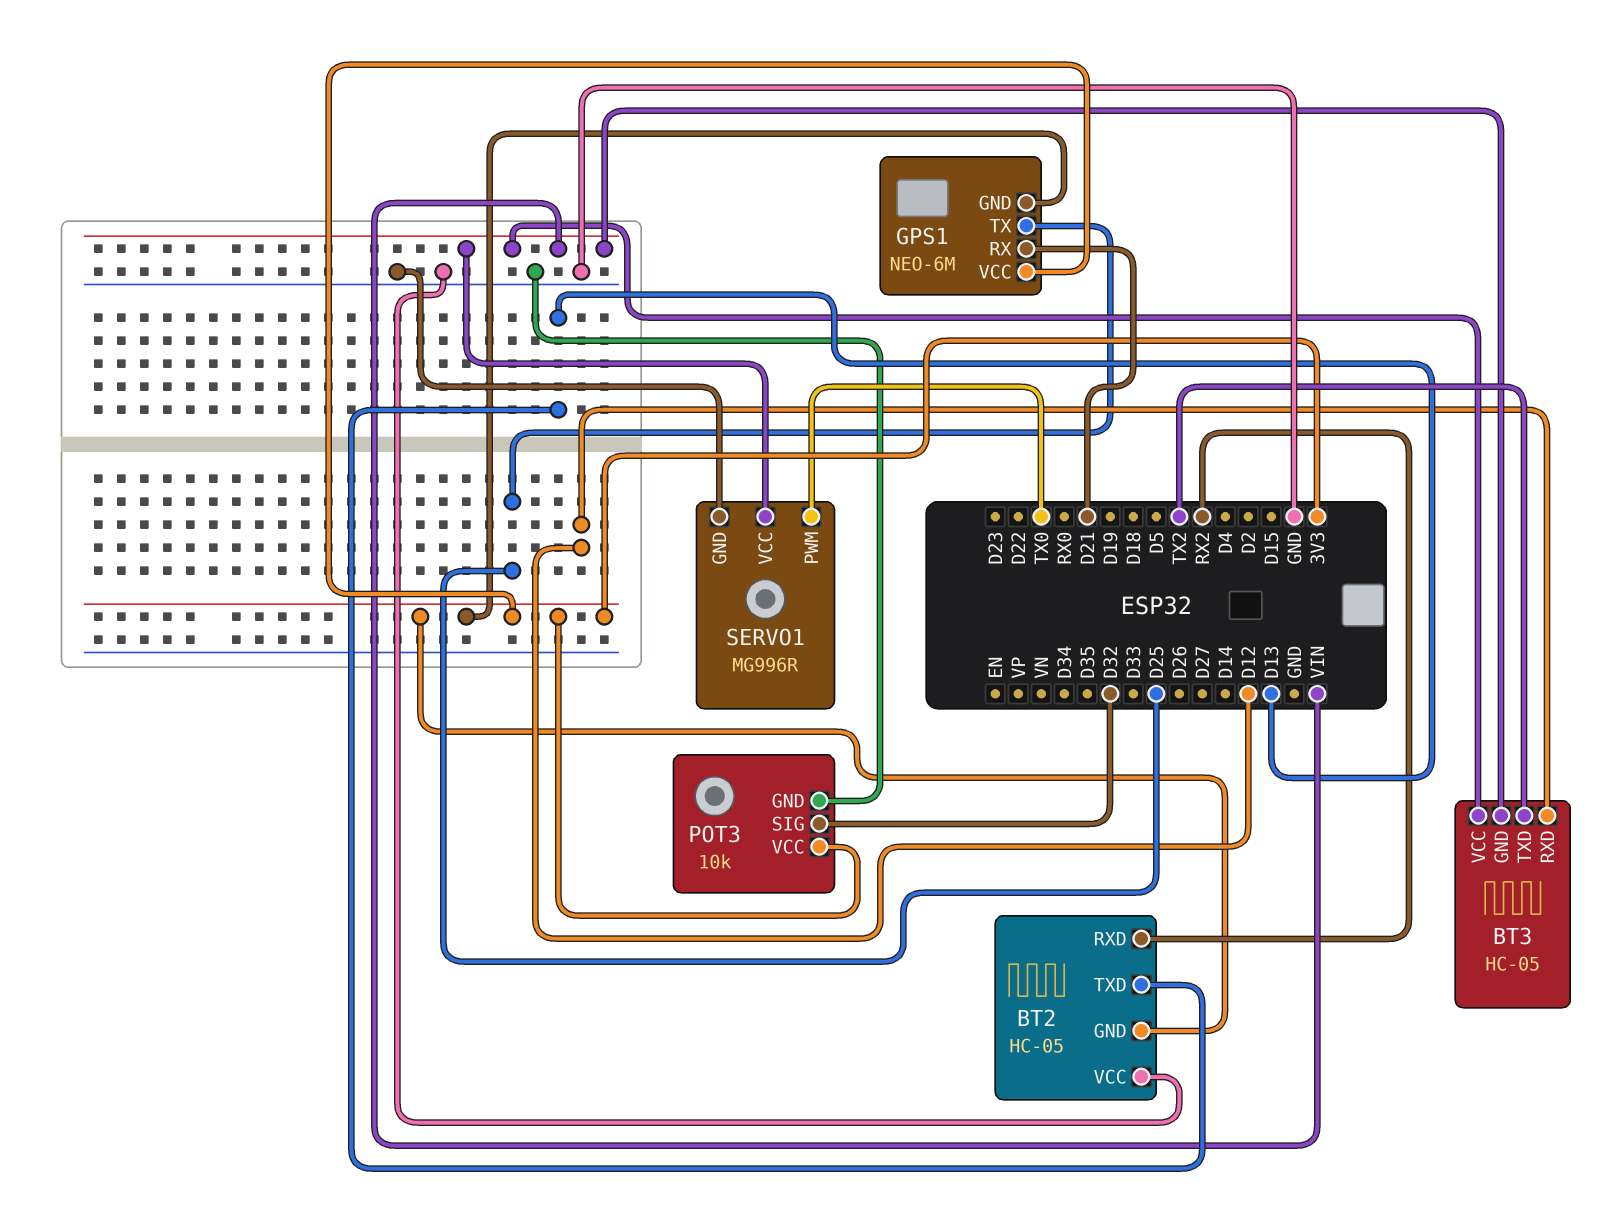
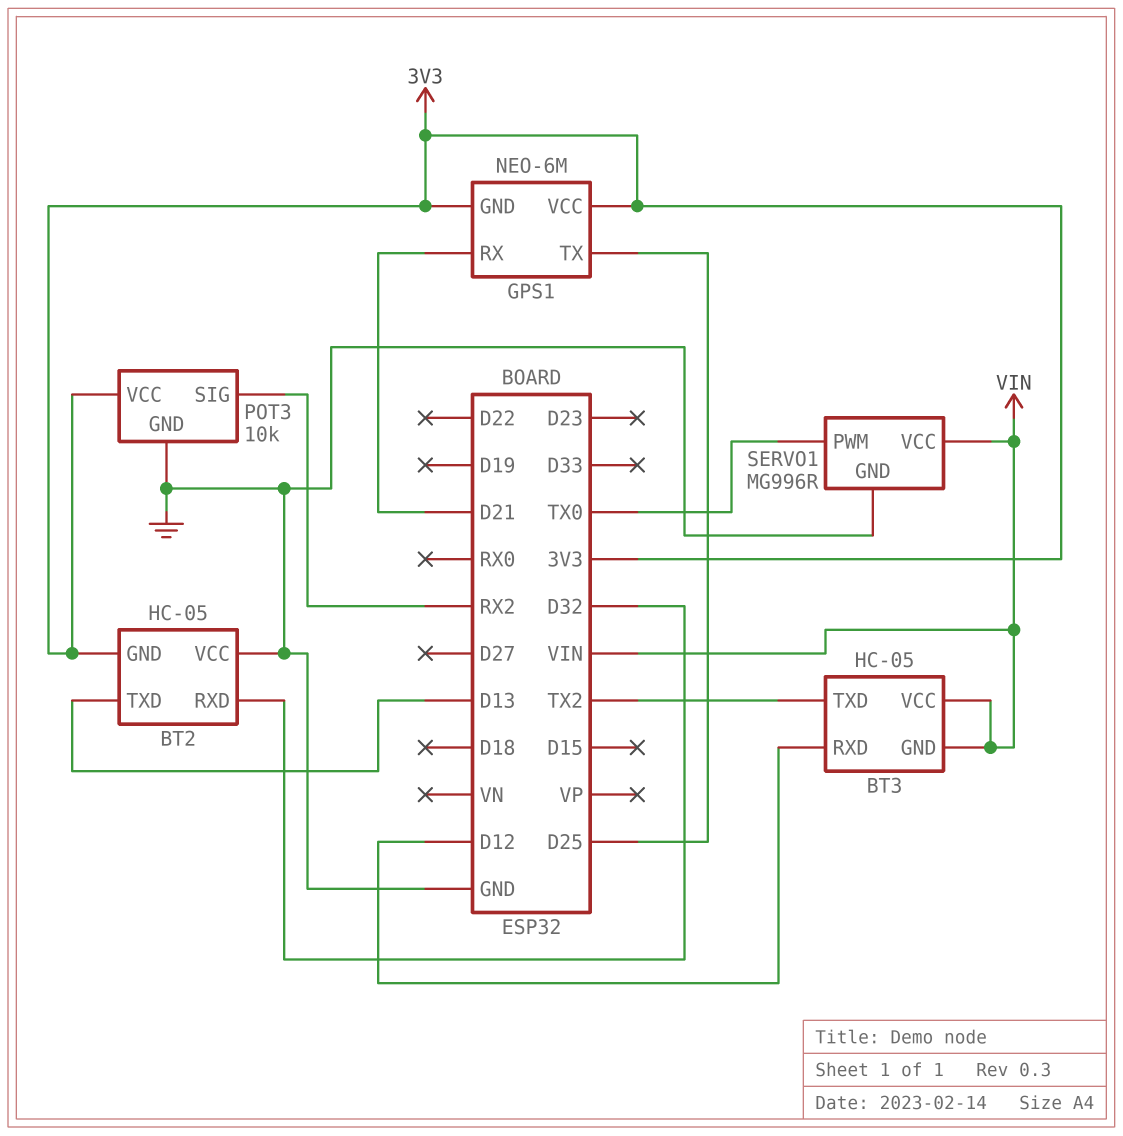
BT2 pin RXD: RX2 -> D32
POT3 pin SIG: D32 -> RX2

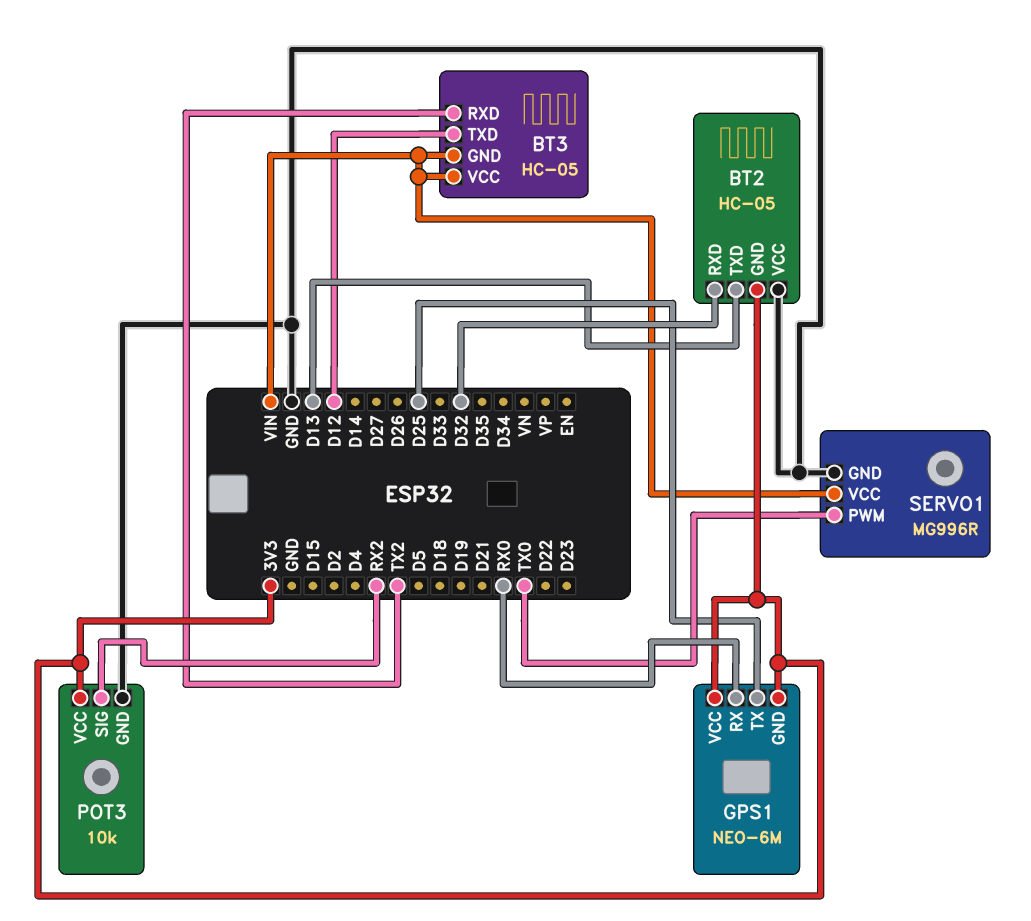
BT3 pin RXD: D12 -> TX2
BT3 pin TXD: TX2 -> D12
GPS1 pin RX: D21 -> RX0

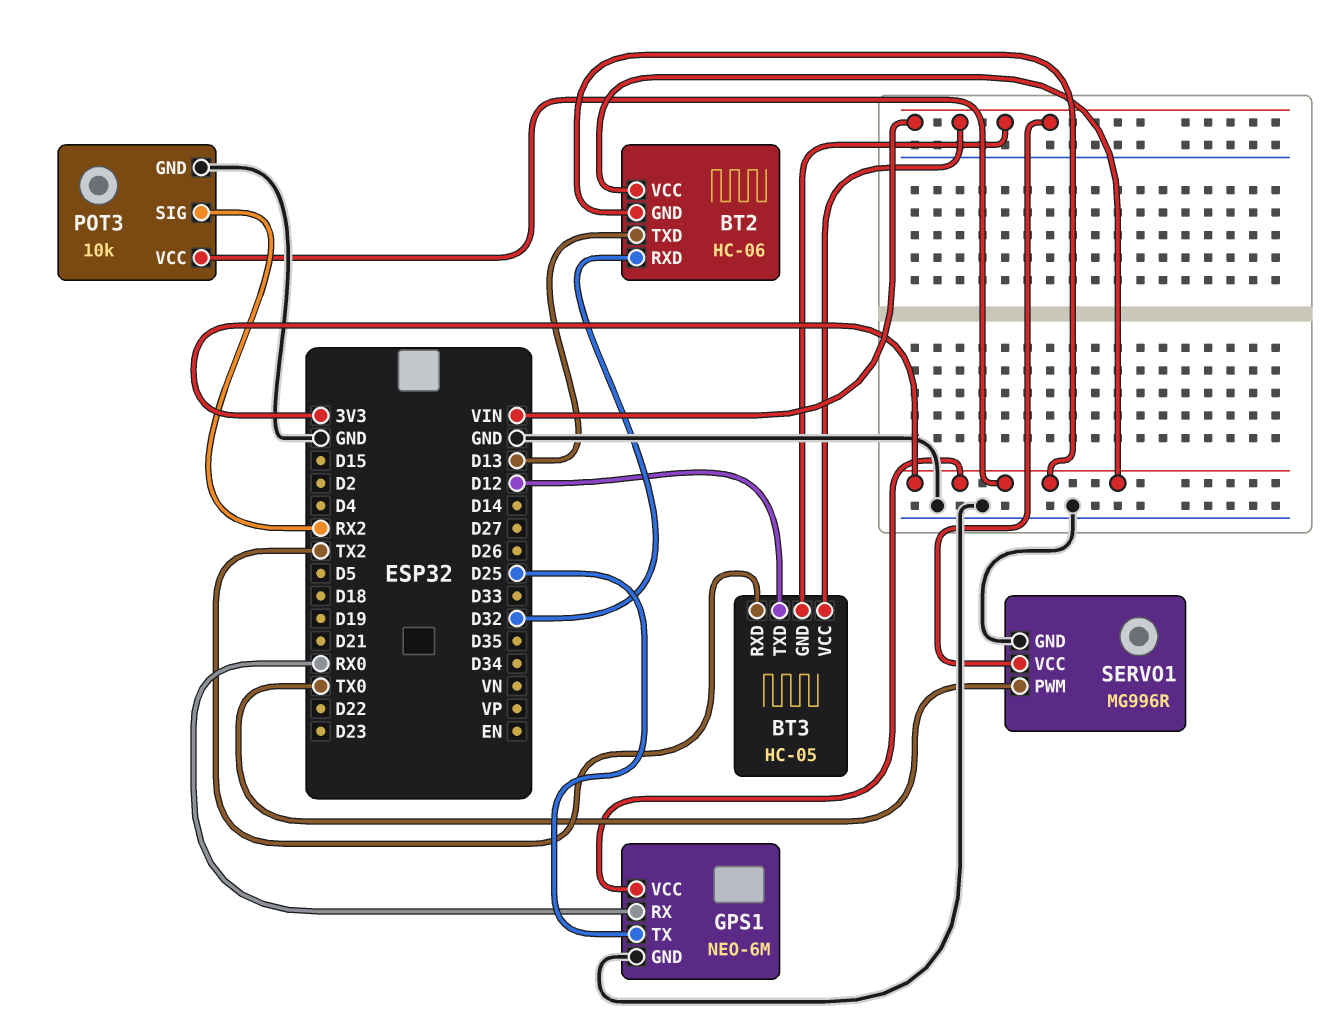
BT2: HC-05 -> HC-06
BT2 pin VCC: GND -> 3V3
GPS1 pin GND: 3V3 -> GND

